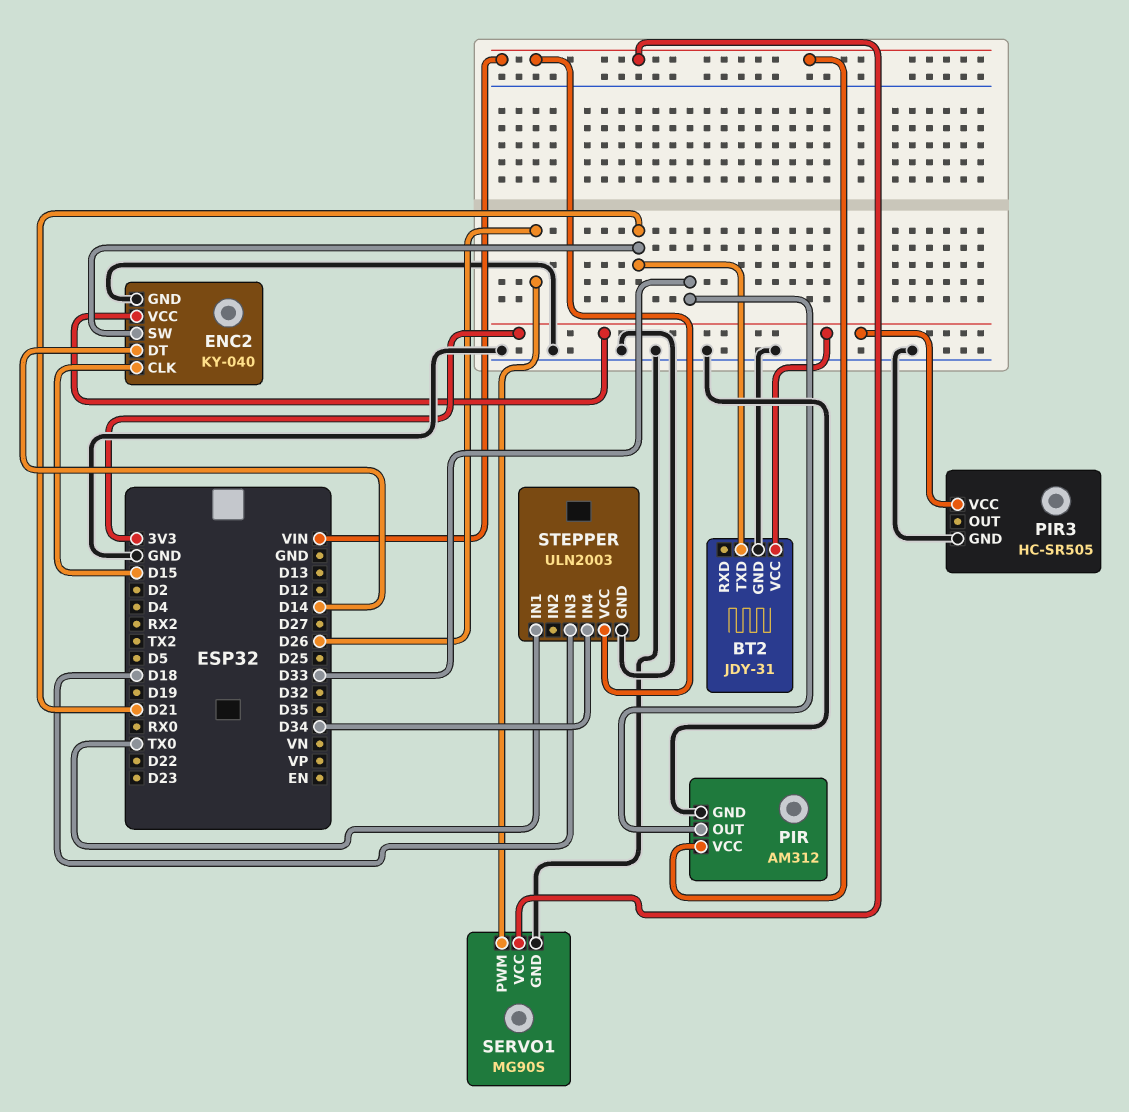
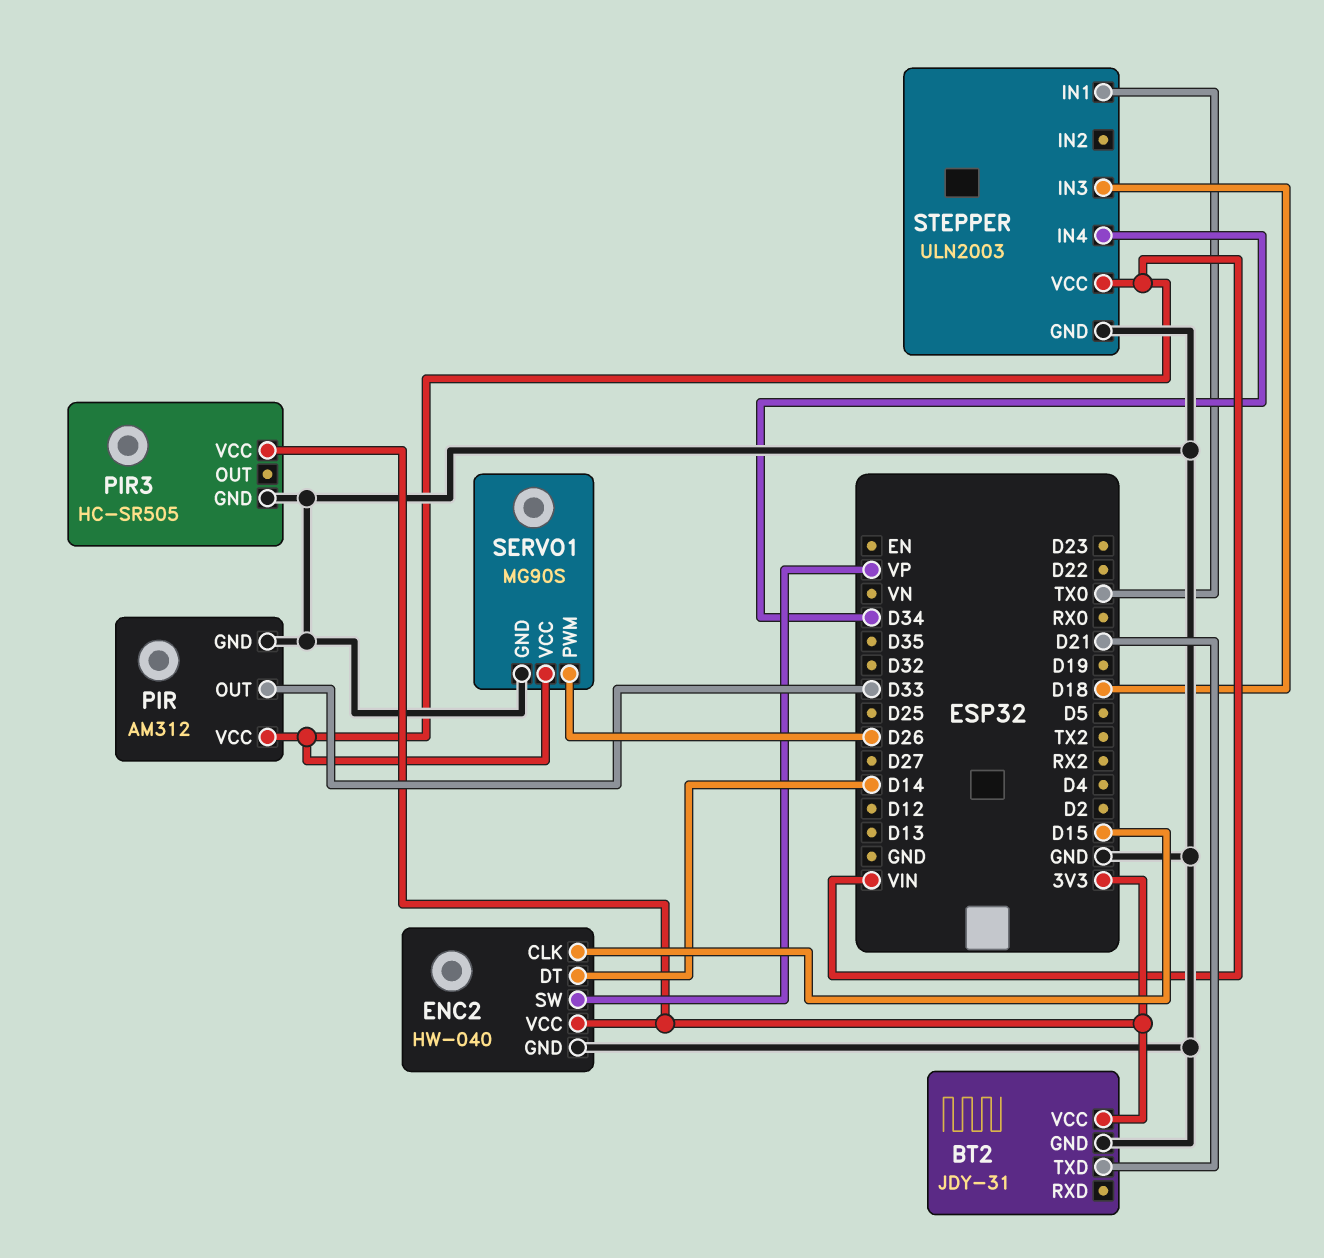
ENC2: KY-040 -> HW-040
ENC2 pin SW: D21 -> VP

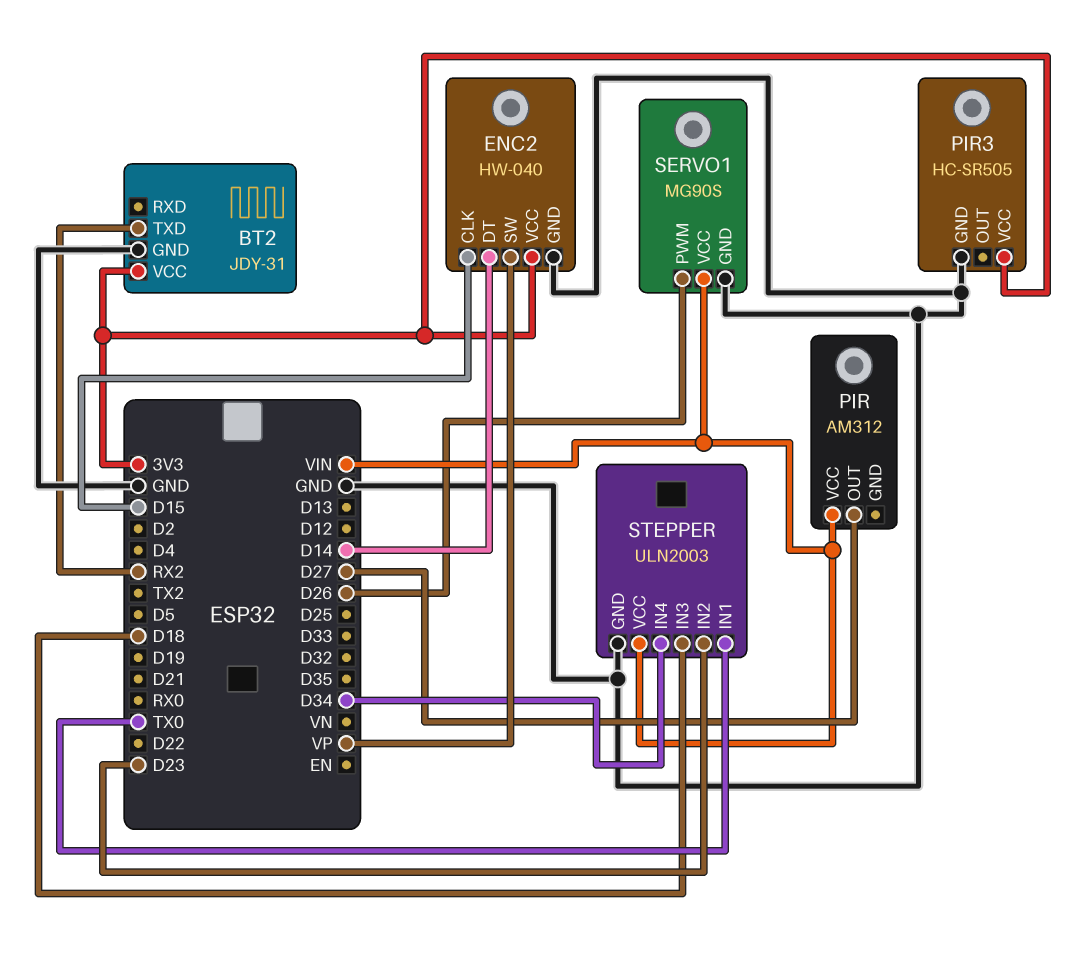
BT2 pin TXD: D21 -> RX2
PIR pin GND: GND -> none
PIR pin OUT: D33 -> D27
STEPPER pin IN2: none -> D23

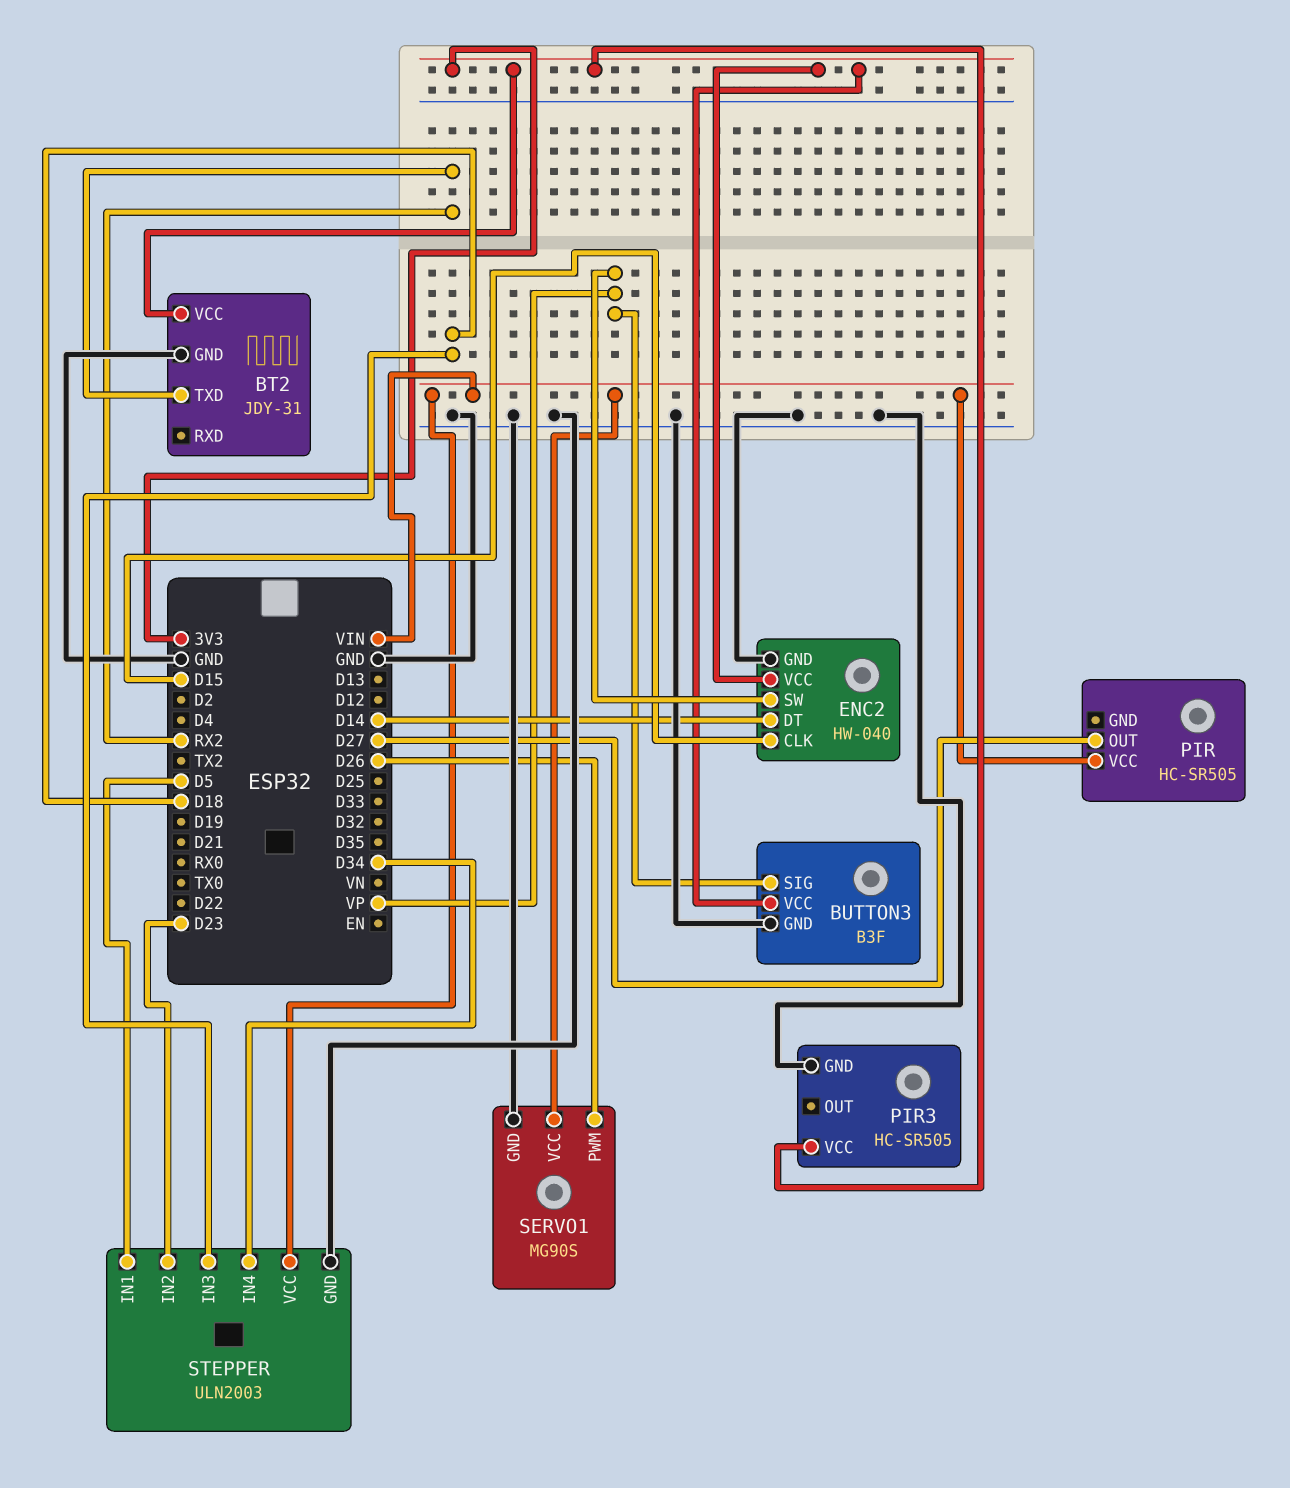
BUTTON3: none -> B3F
BUTTON3 pin GND: none -> GND
BUTTON3 pin SIG: none -> VP
BUTTON3 pin VCC: none -> 3V3
PIR: AM312 -> HC-SR505
STEPPER pin IN1: TX0 -> D5

